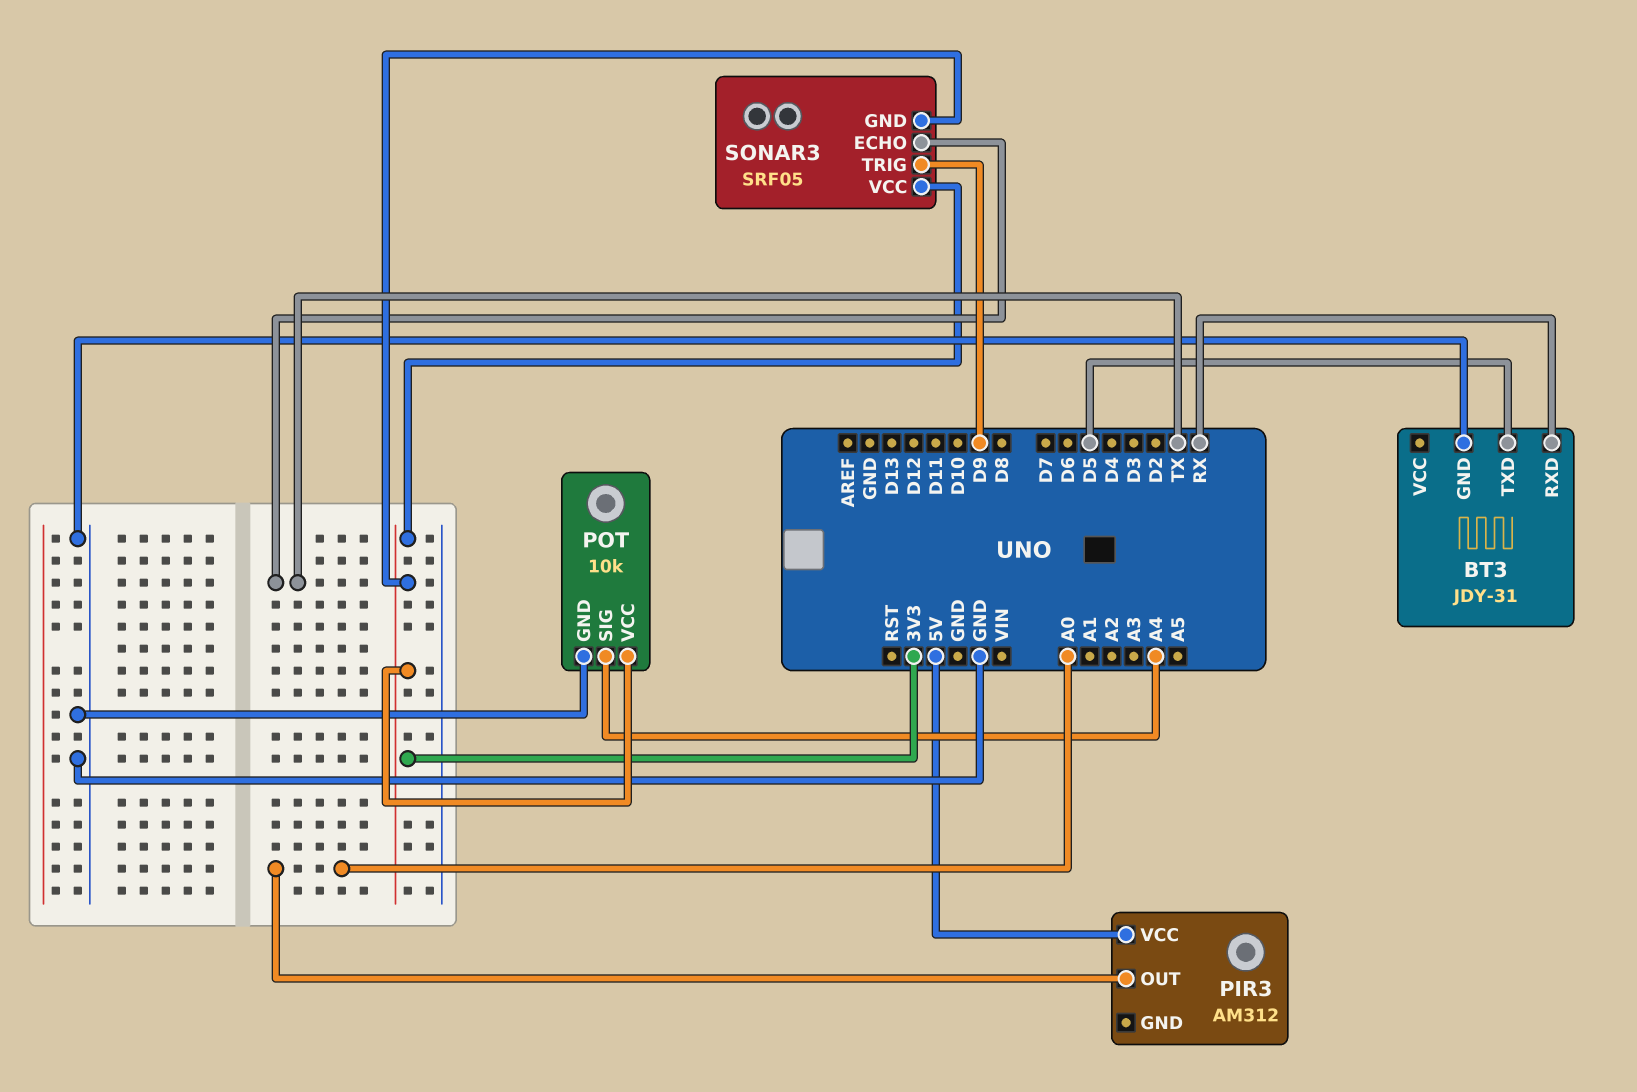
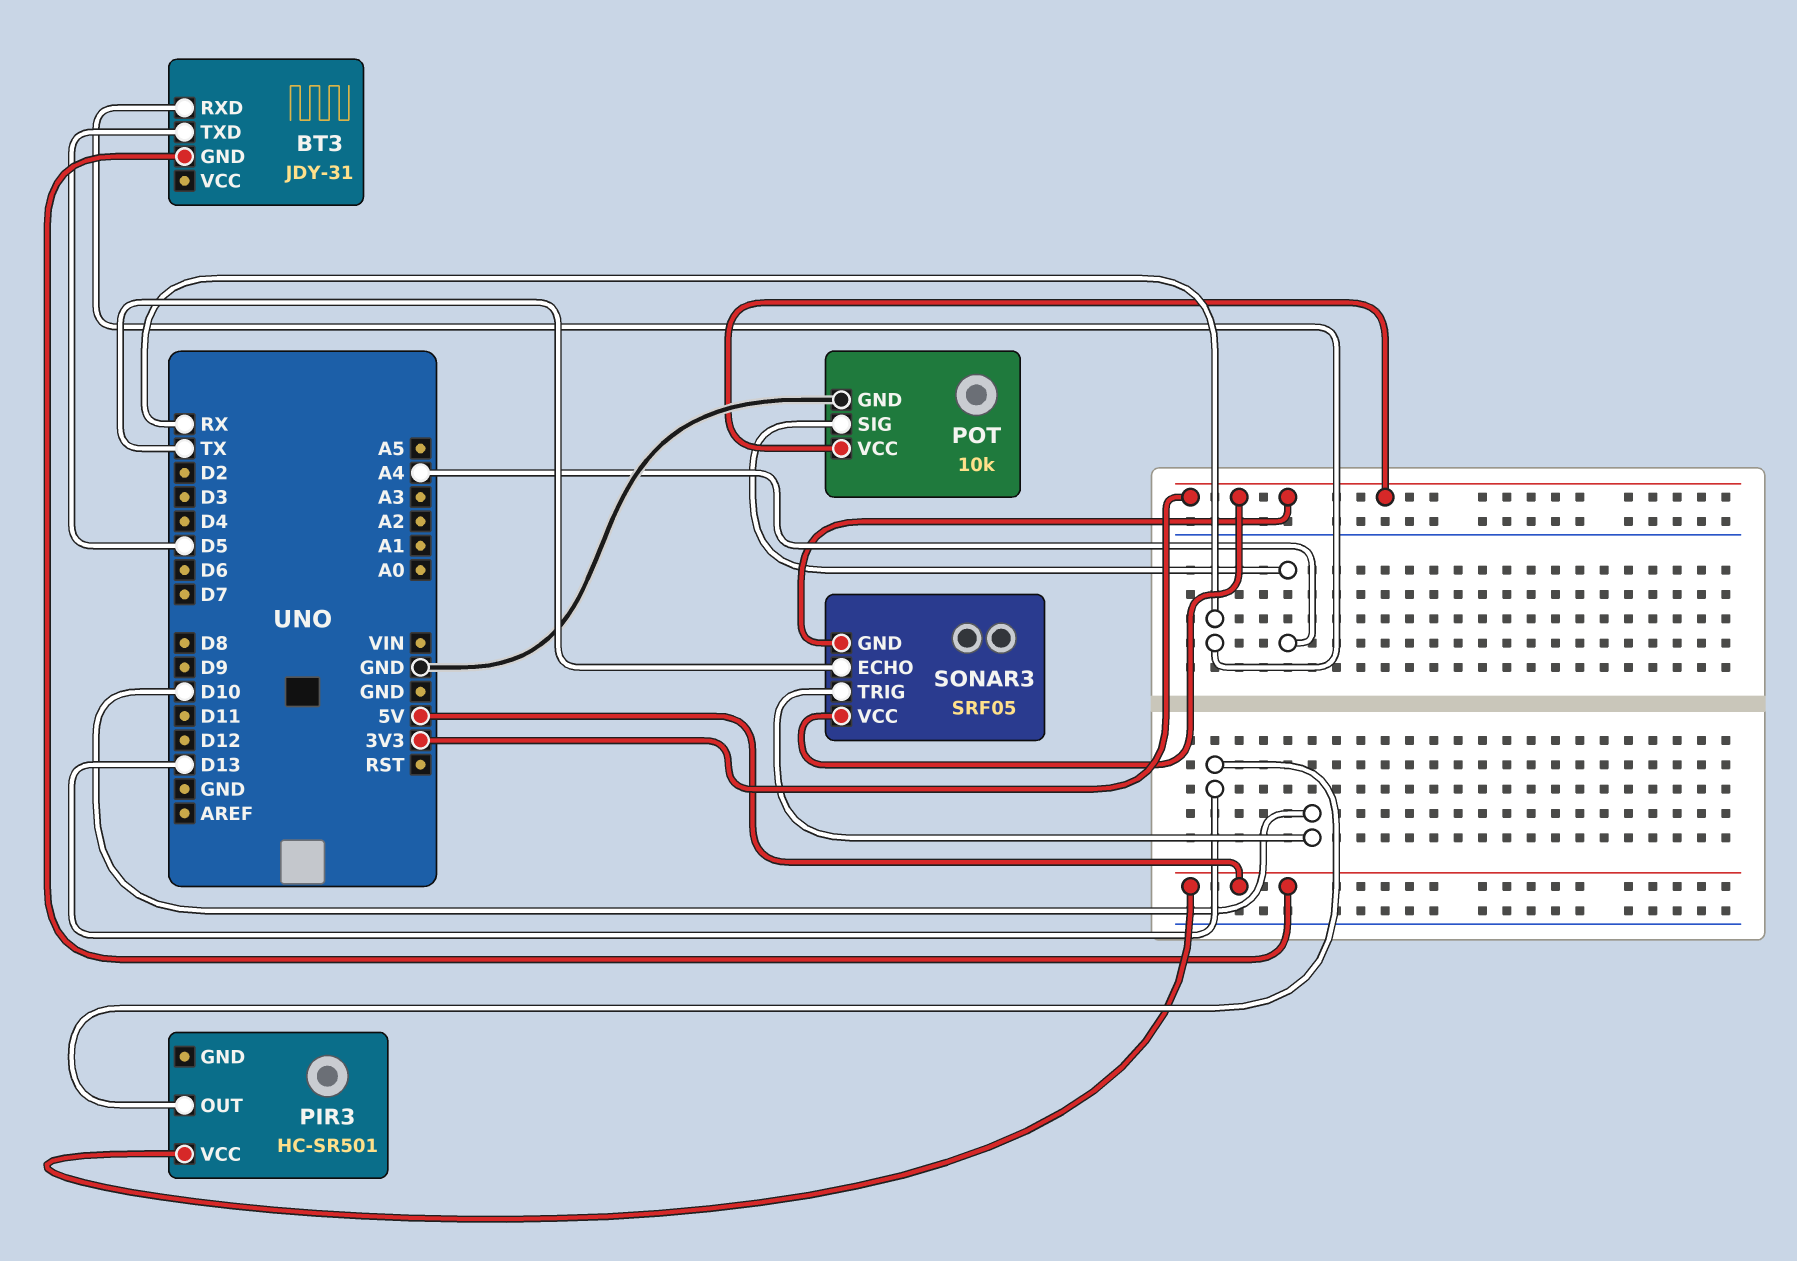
BT3 pin GND: GND -> 5V
PIR3: AM312 -> HC-SR501
PIR3 pin OUT: A0 -> D13
SONAR3 pin TRIG: D9 -> D10

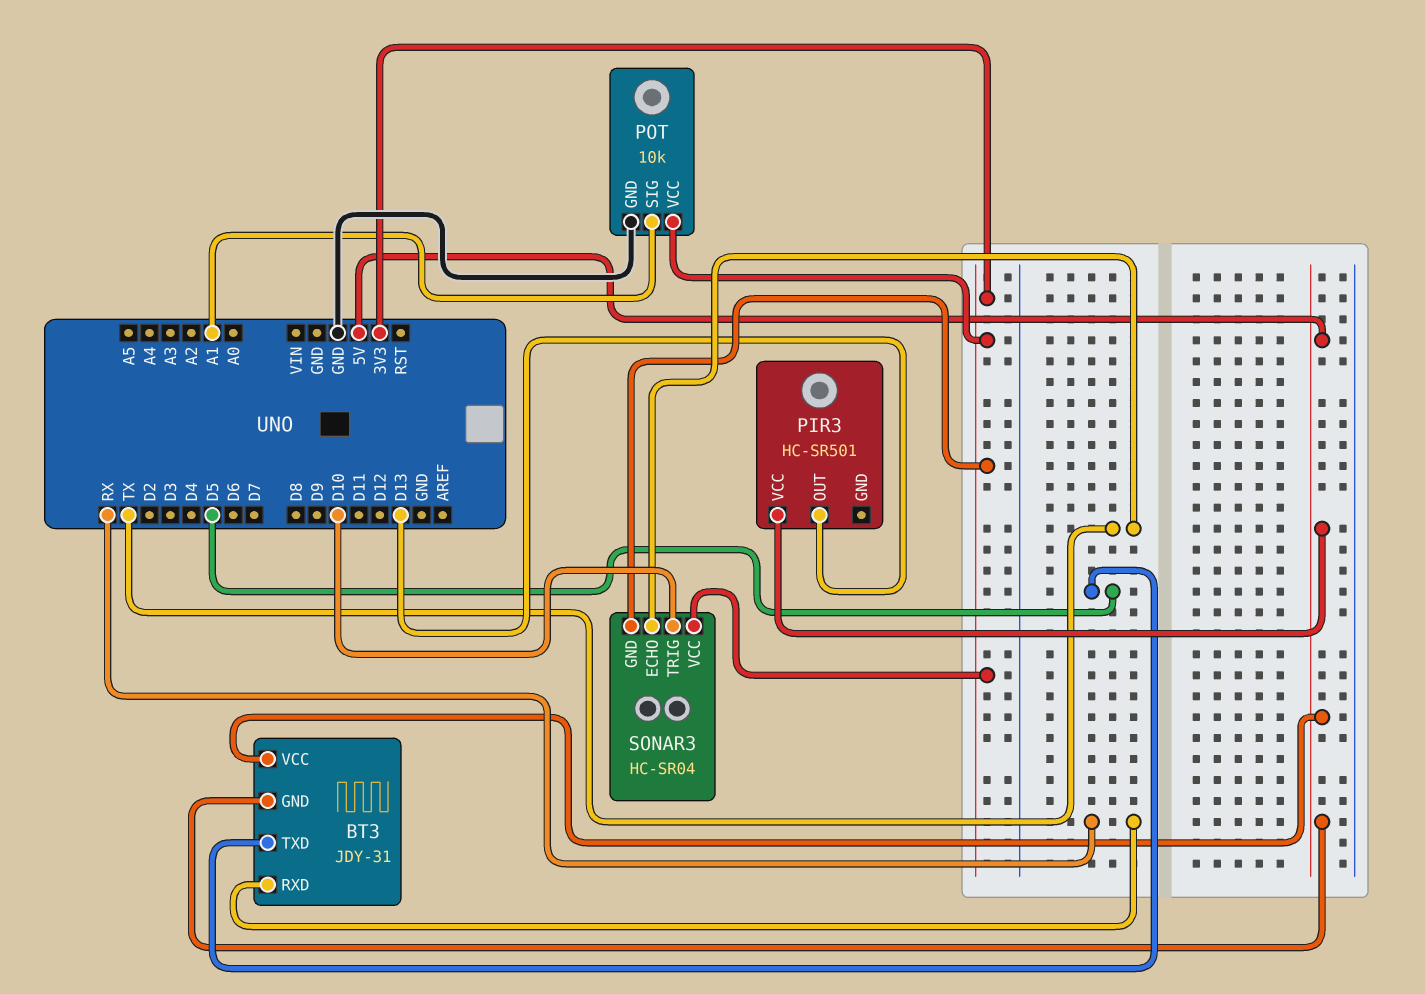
BT3 pin VCC: none -> 5V
POT pin SIG: A4 -> A1
SONAR3: SRF05 -> HC-SR04

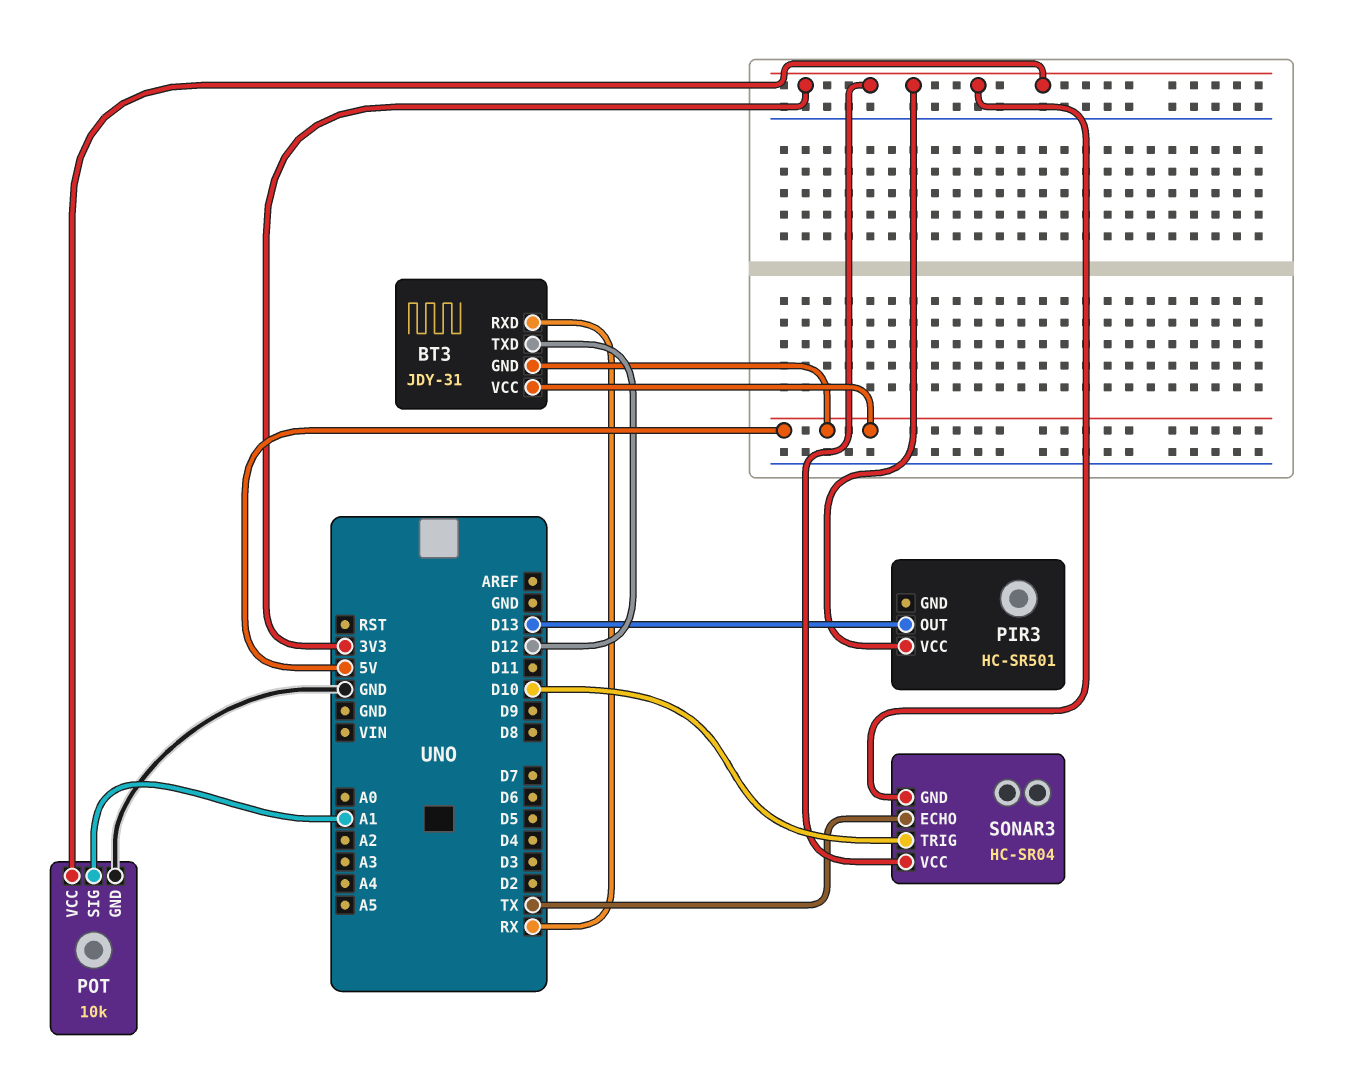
BT3 pin TXD: D5 -> D12
PIR3 pin VCC: 5V -> 3V3

